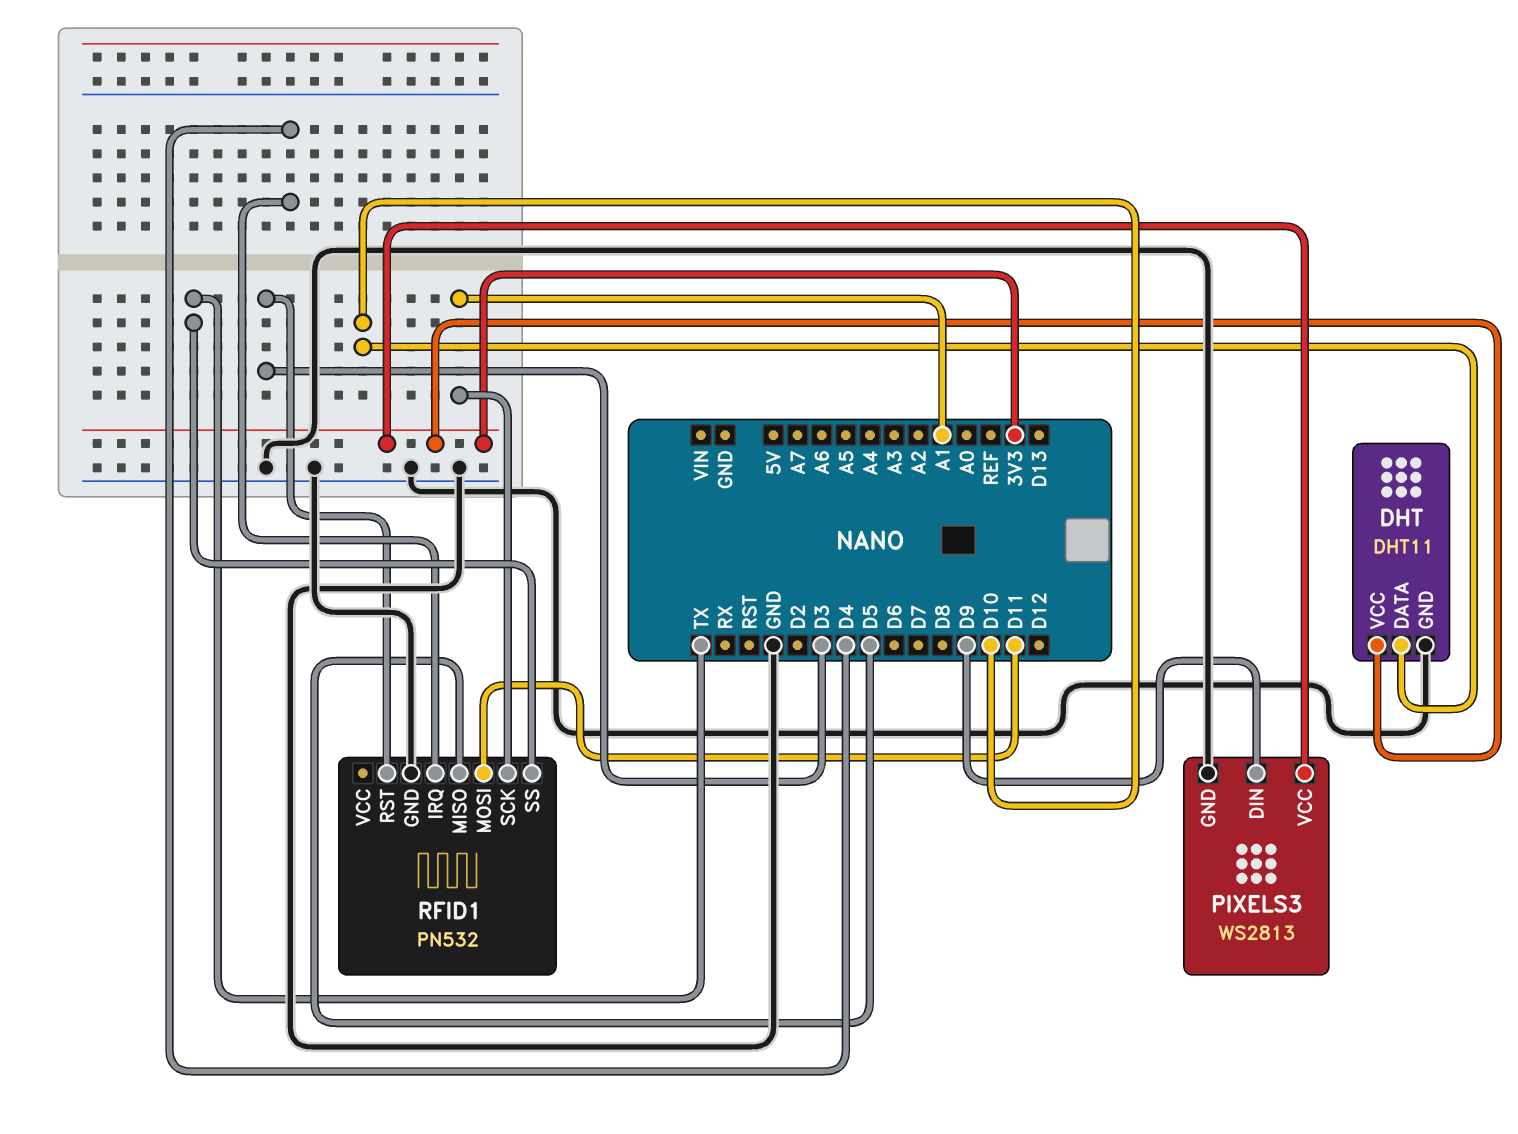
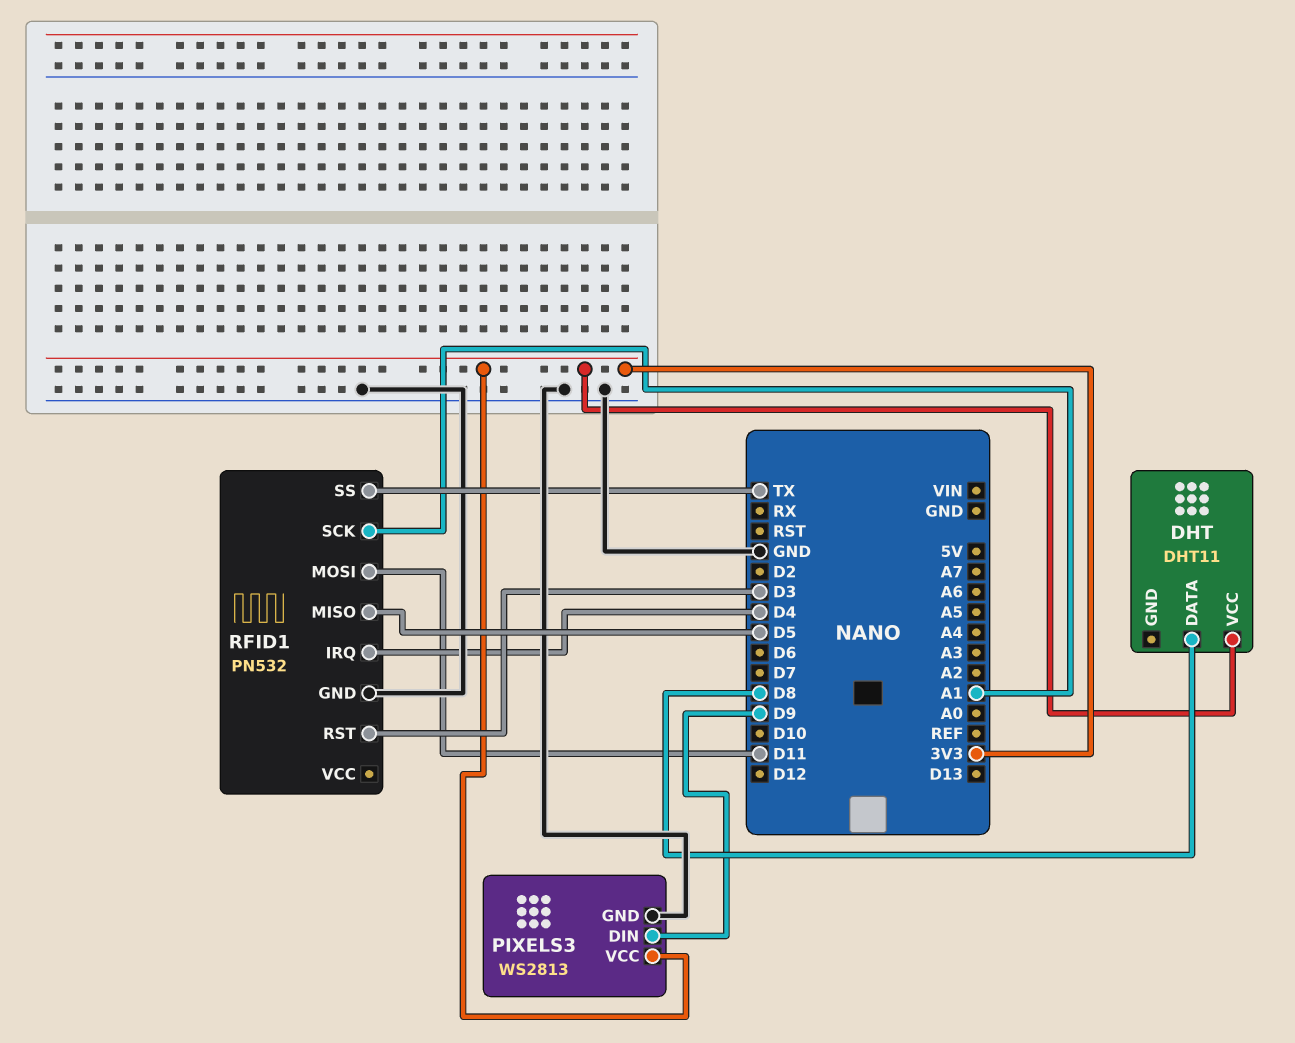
DHT pin DATA: D10 -> D8
DHT pin GND: GND -> none

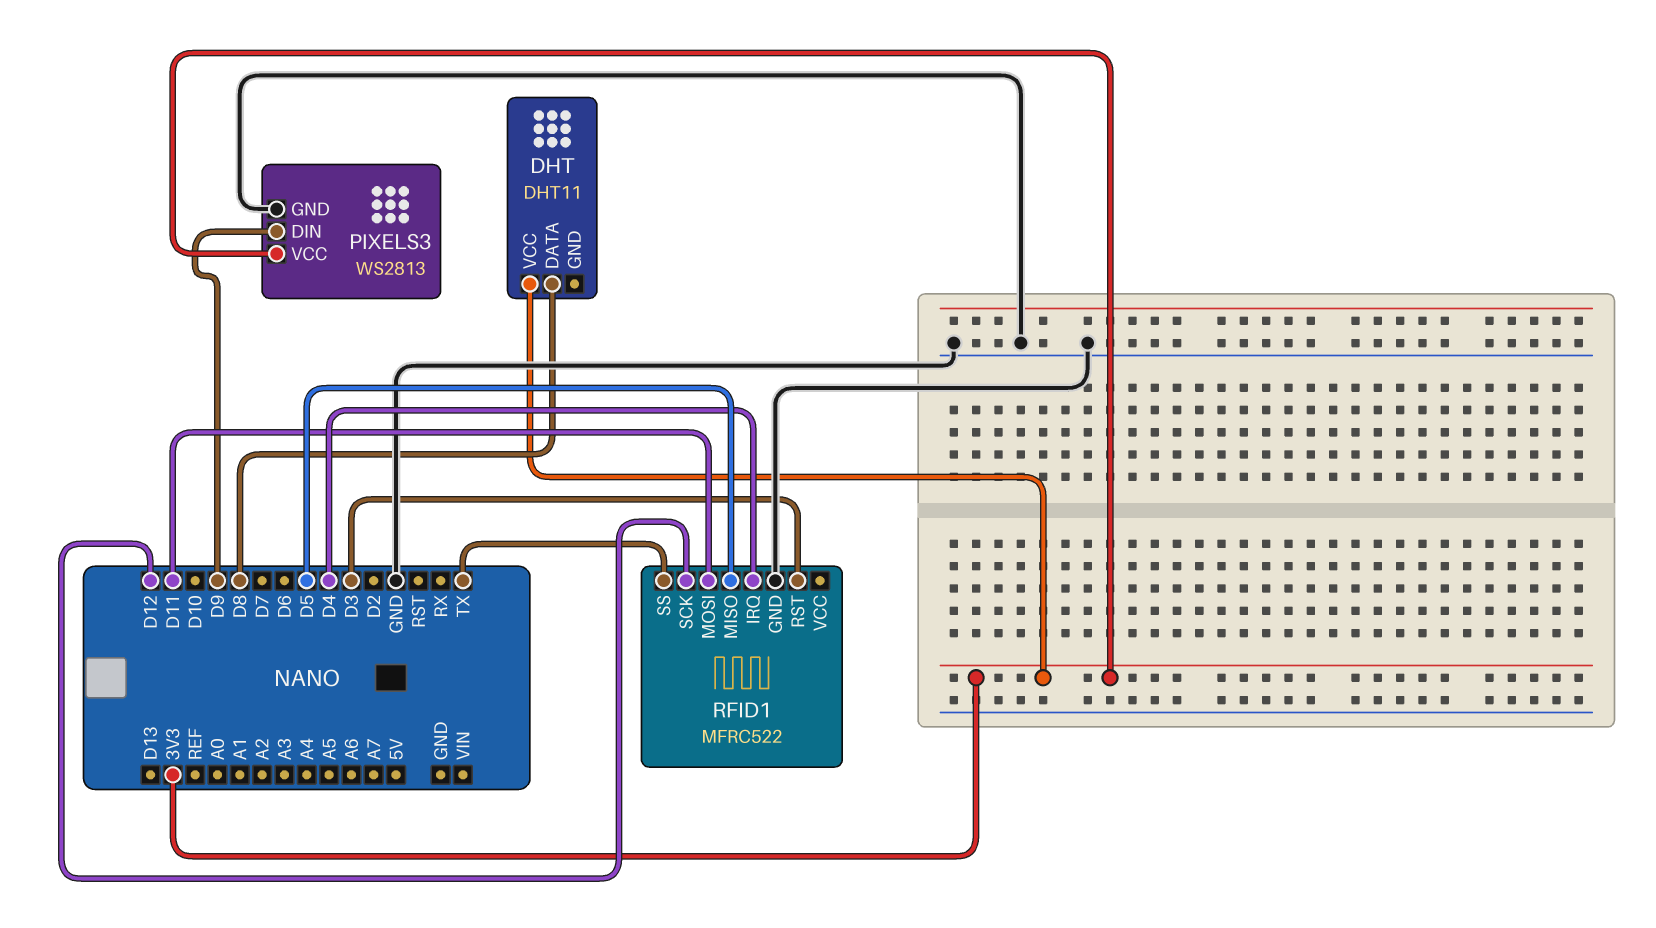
RFID1: PN532 -> MFRC522
RFID1 pin SCK: A1 -> D12

